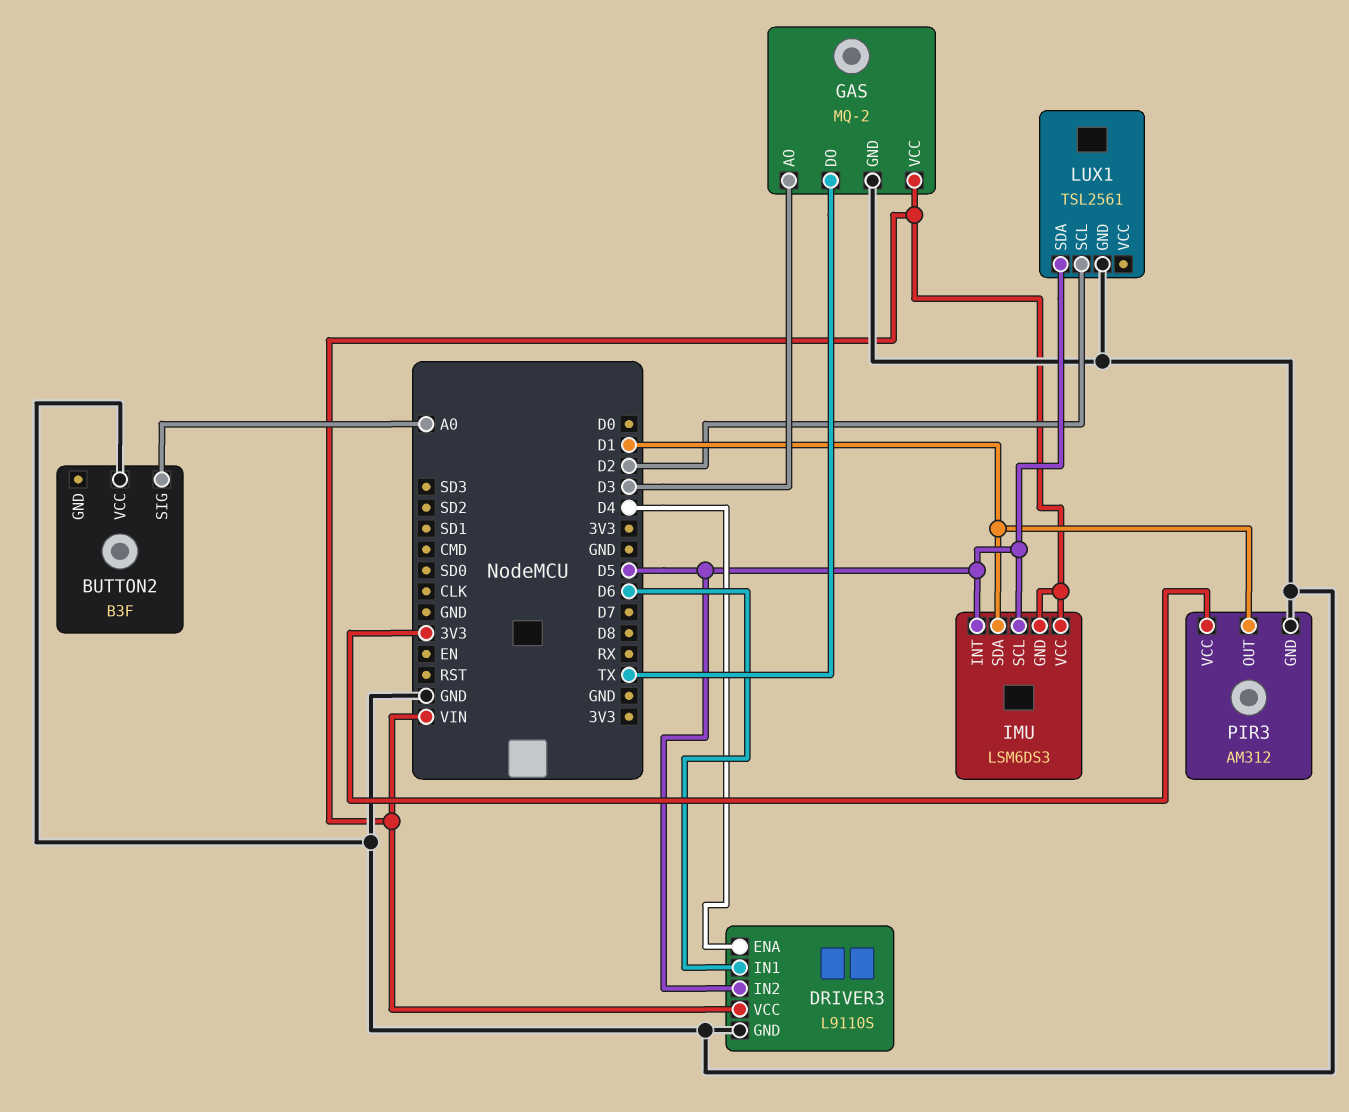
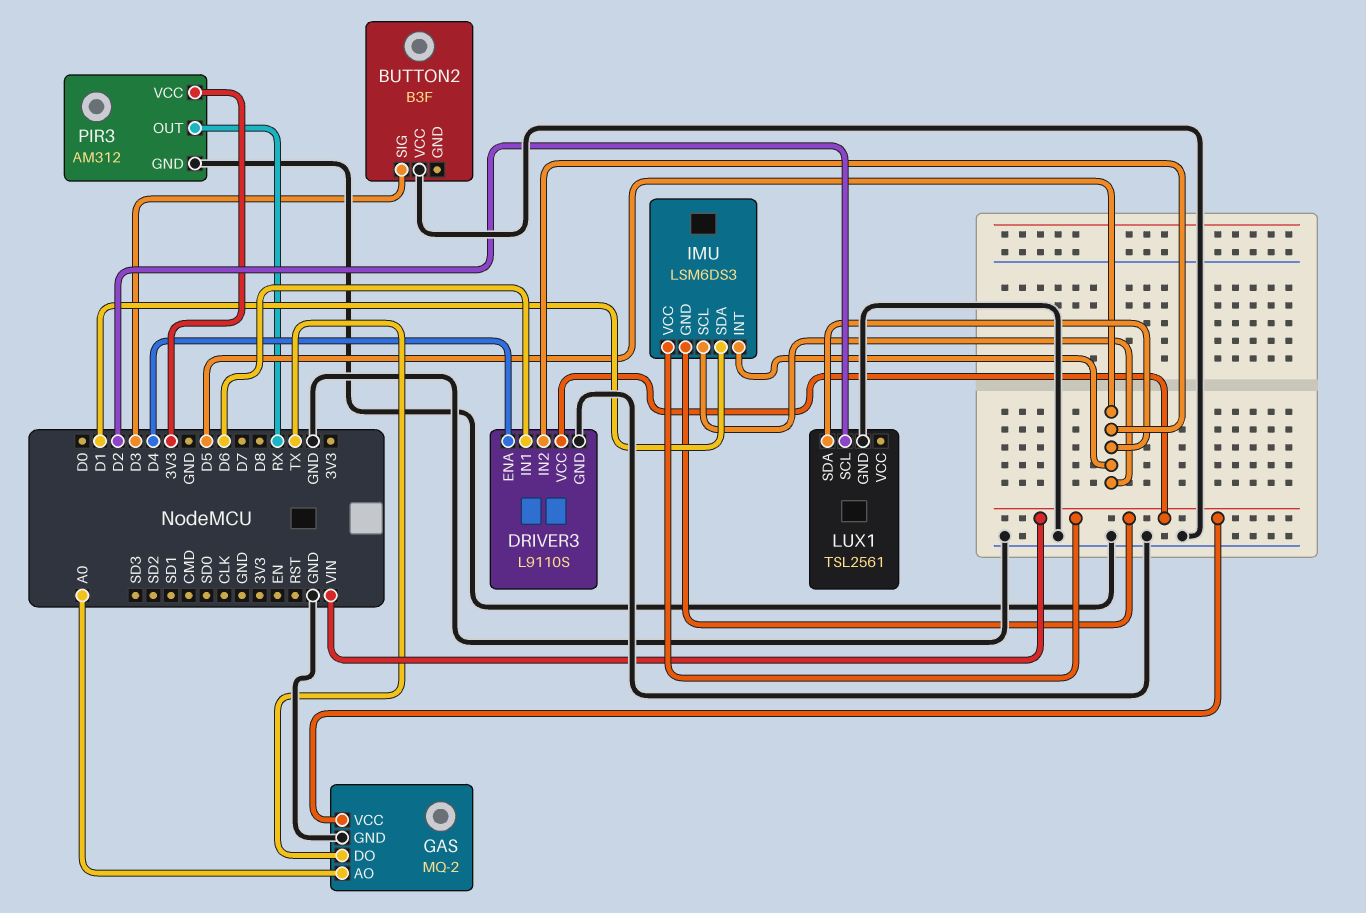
BUTTON2 pin SIG: A0 -> D3
GAS pin AO: D3 -> A0
PIR3 pin OUT: D1 -> RX

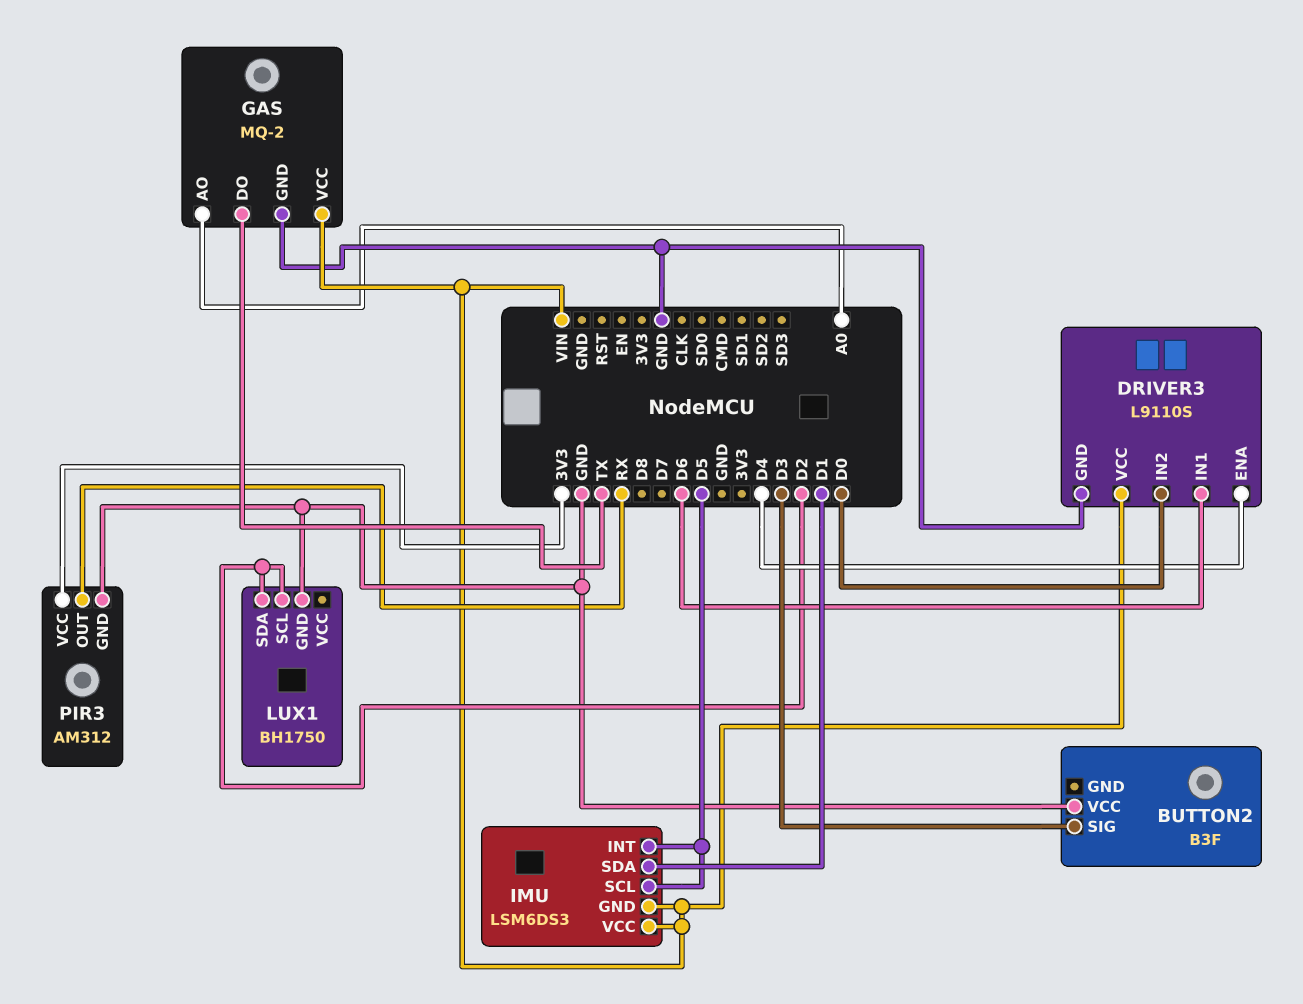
DRIVER3 pin IN2: D5 -> D0
LUX1: TSL2561 -> BH1750
LUX1 pin SDA: D5 -> D2

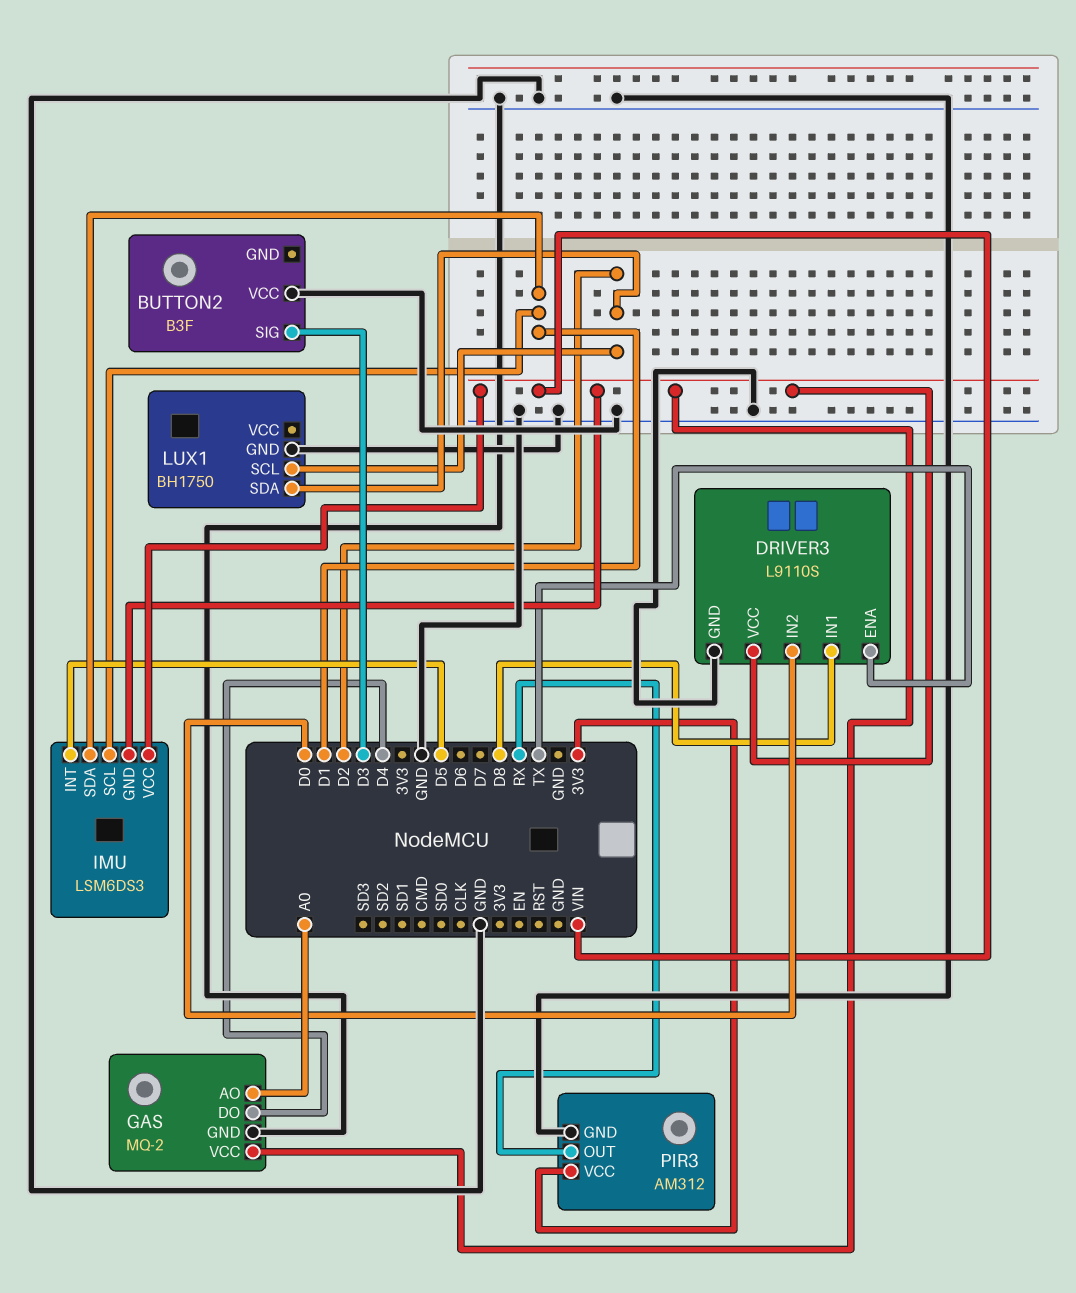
DRIVER3 pin ENA: D4 -> TX
DRIVER3 pin IN1: D6 -> D8
GAS pin DO: TX -> D4
IMU pin SCL: D5 -> D1

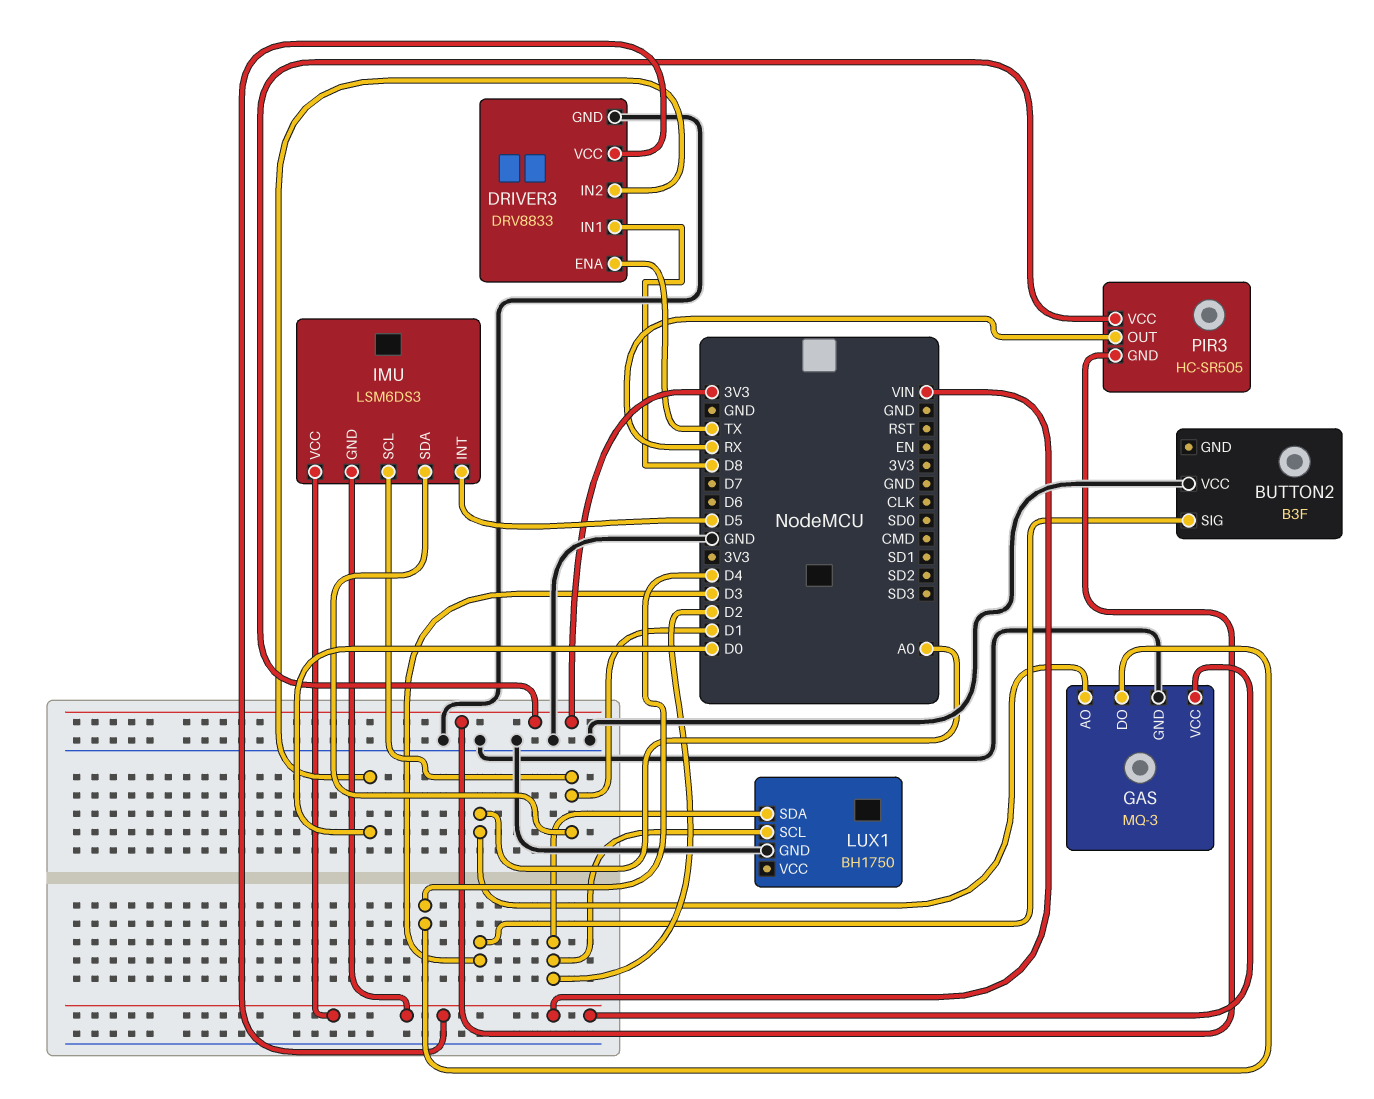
DRIVER3: L9110S -> DRV8833
GAS: MQ-2 -> MQ-3
PIR3: AM312 -> HC-SR505
PIR3 pin GND: GND -> 3V3

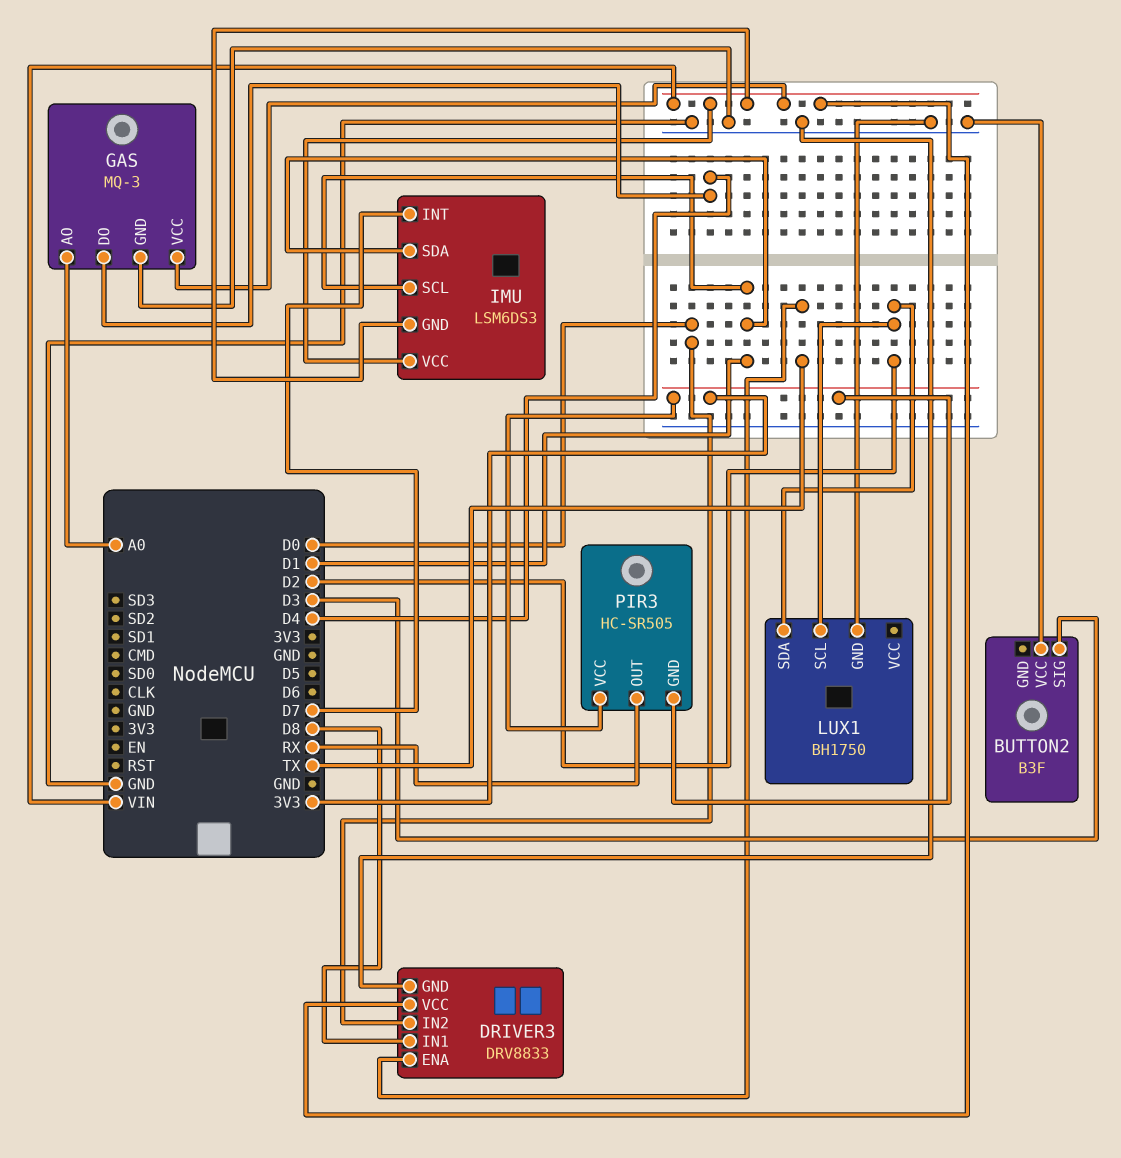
IMU pin INT: D5 -> D7

